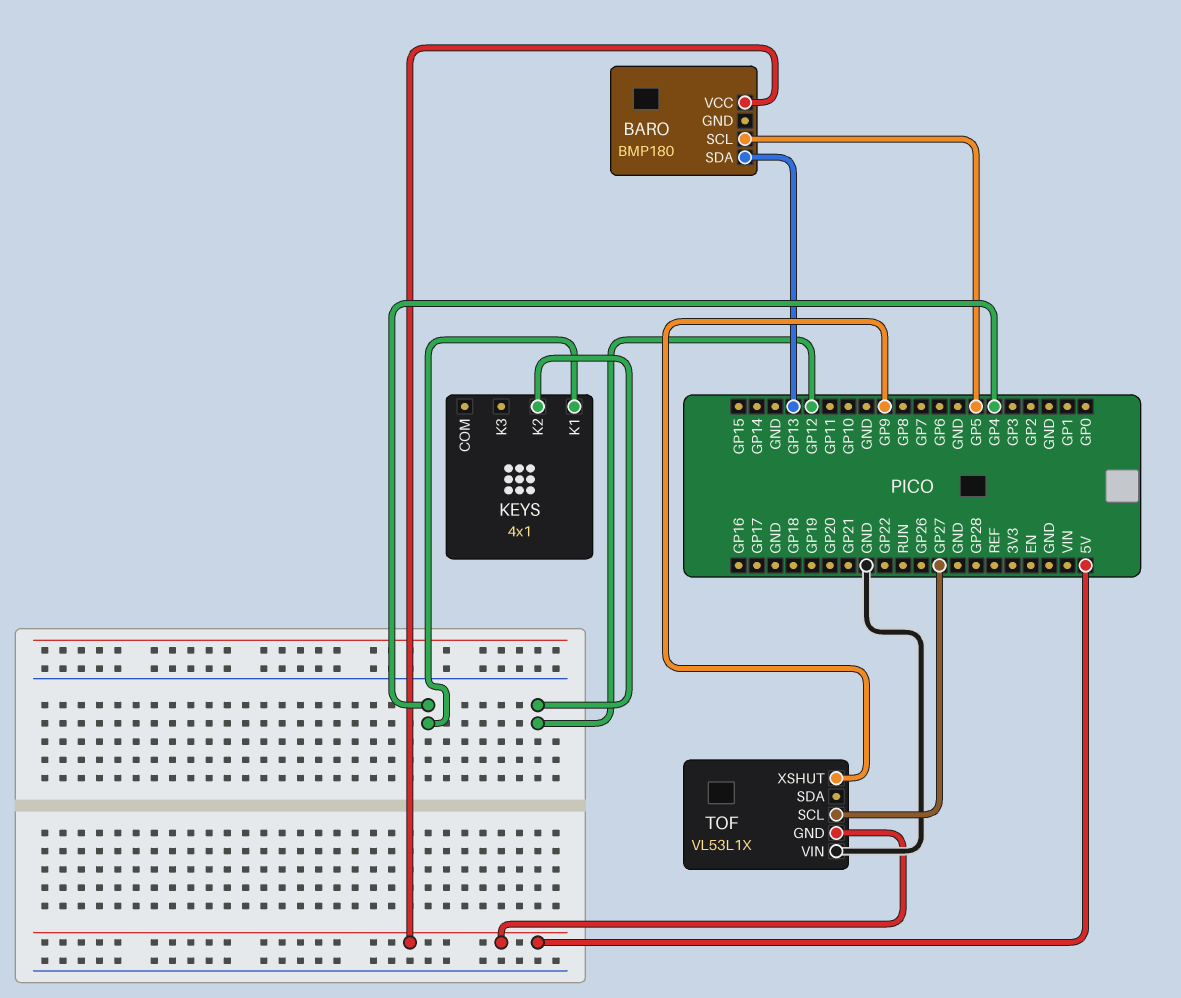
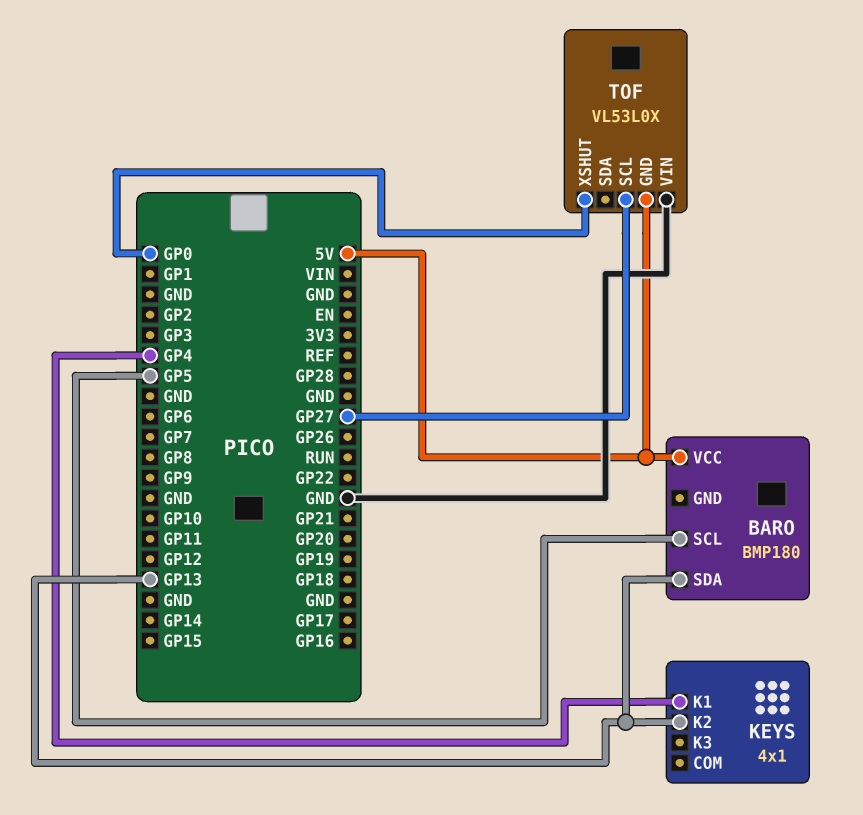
KEYS pin K2: GP12 -> GP13
TOF: VL53L1X -> VL53L0X
TOF pin XSHUT: GP9 -> GP0

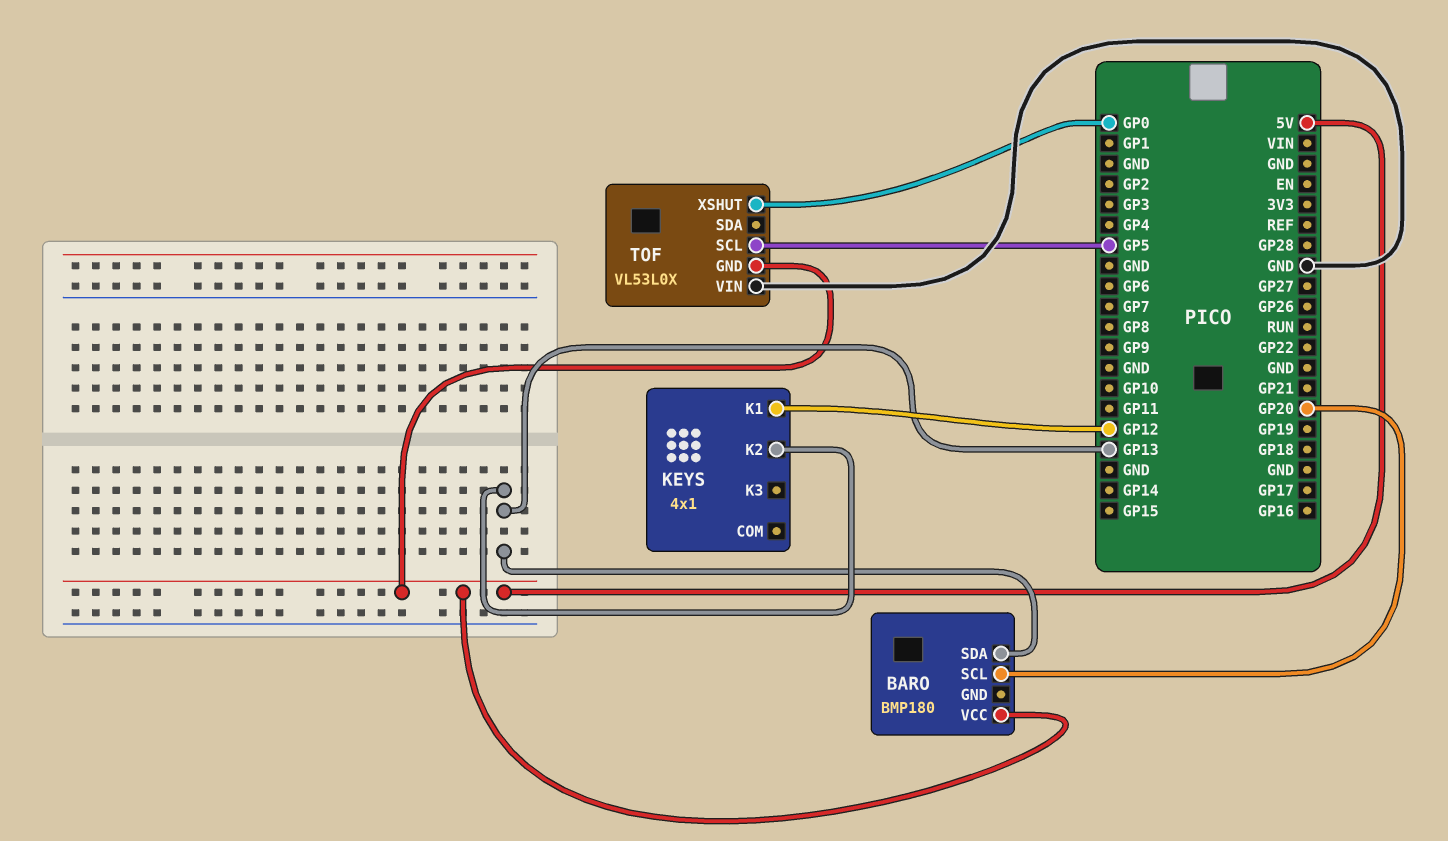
BARO pin SCL: GP5 -> GP20
KEYS pin K1: GP4 -> GP12
TOF pin SCL: GP27 -> GP5

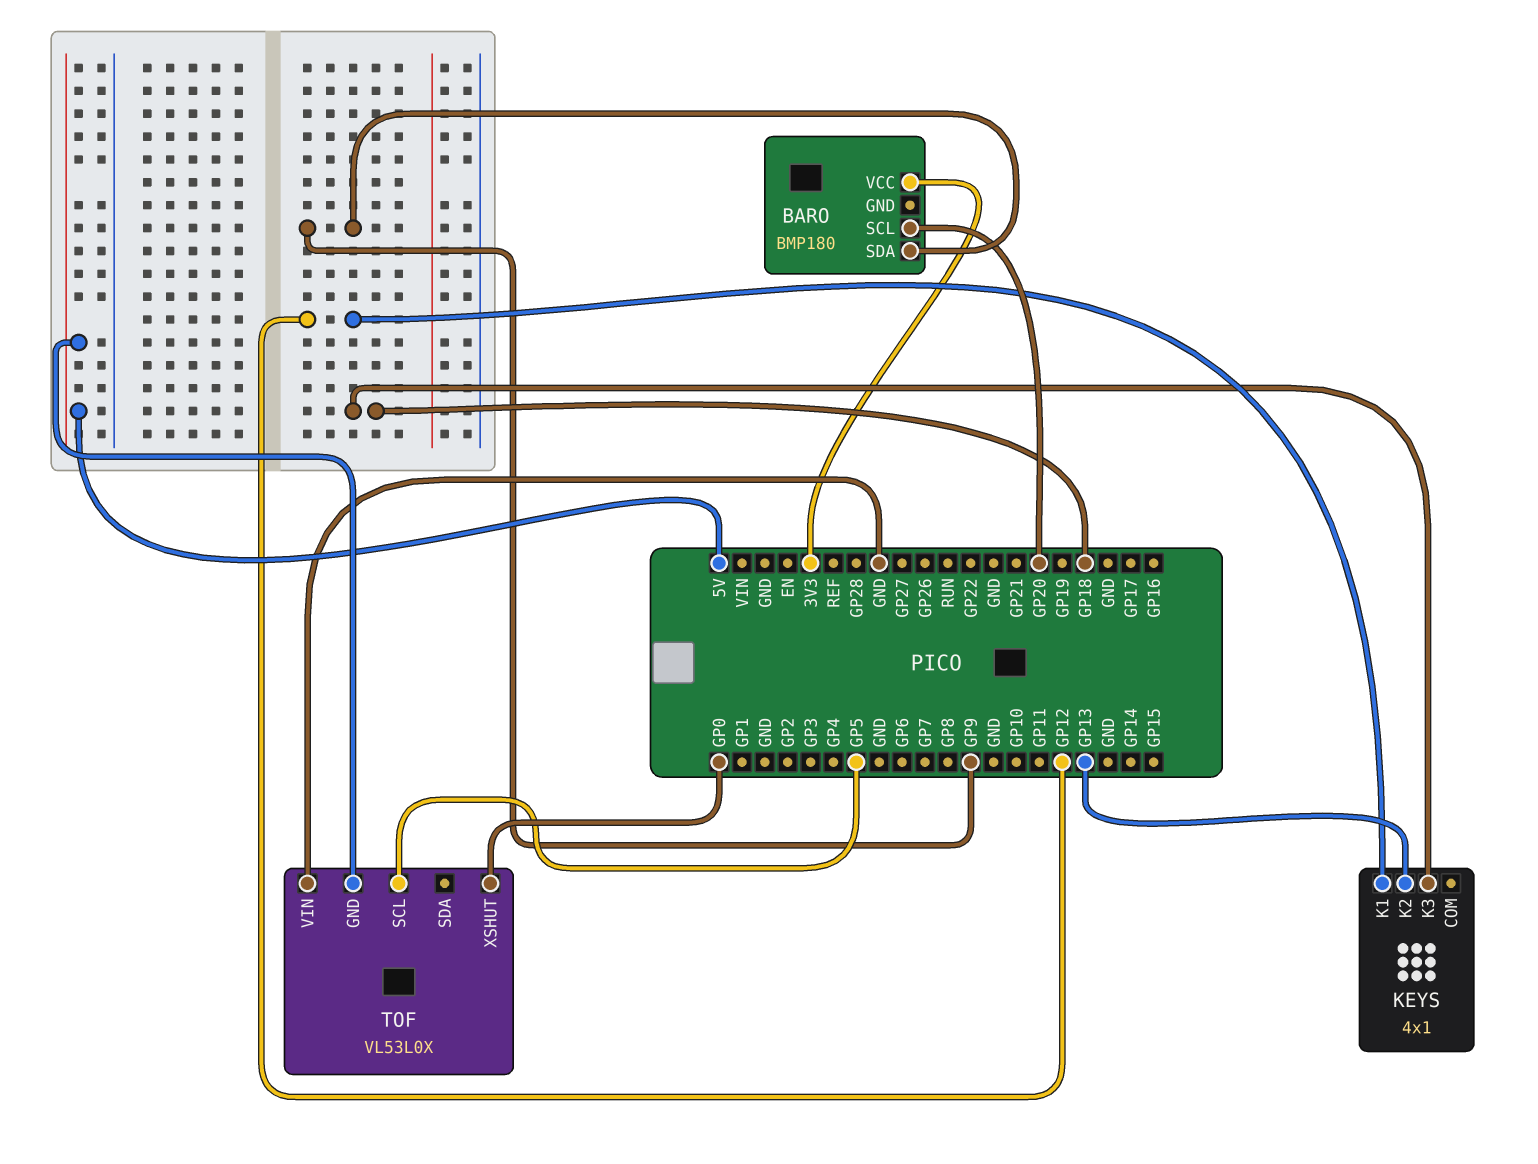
BARO pin SDA: GP13 -> GP9
BARO pin VCC: 5V -> 3V3
KEYS pin K3: none -> GP18

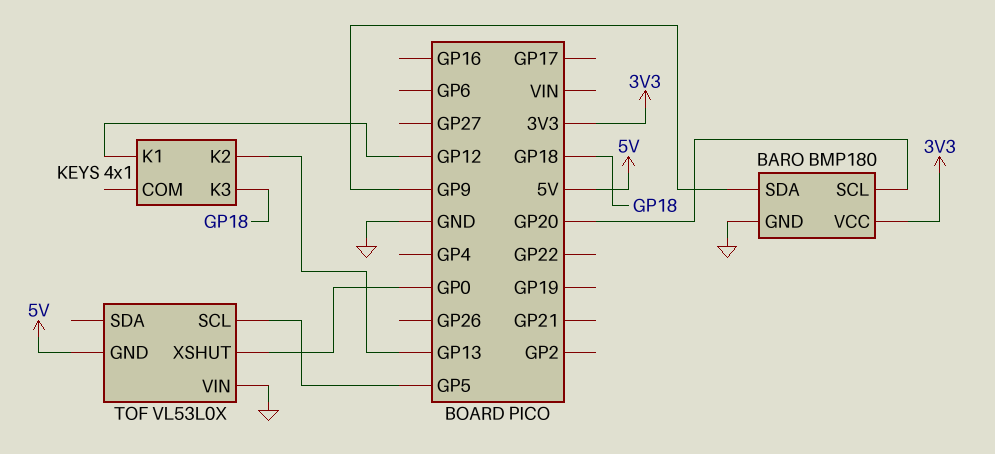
BARO pin GND: none -> GND

